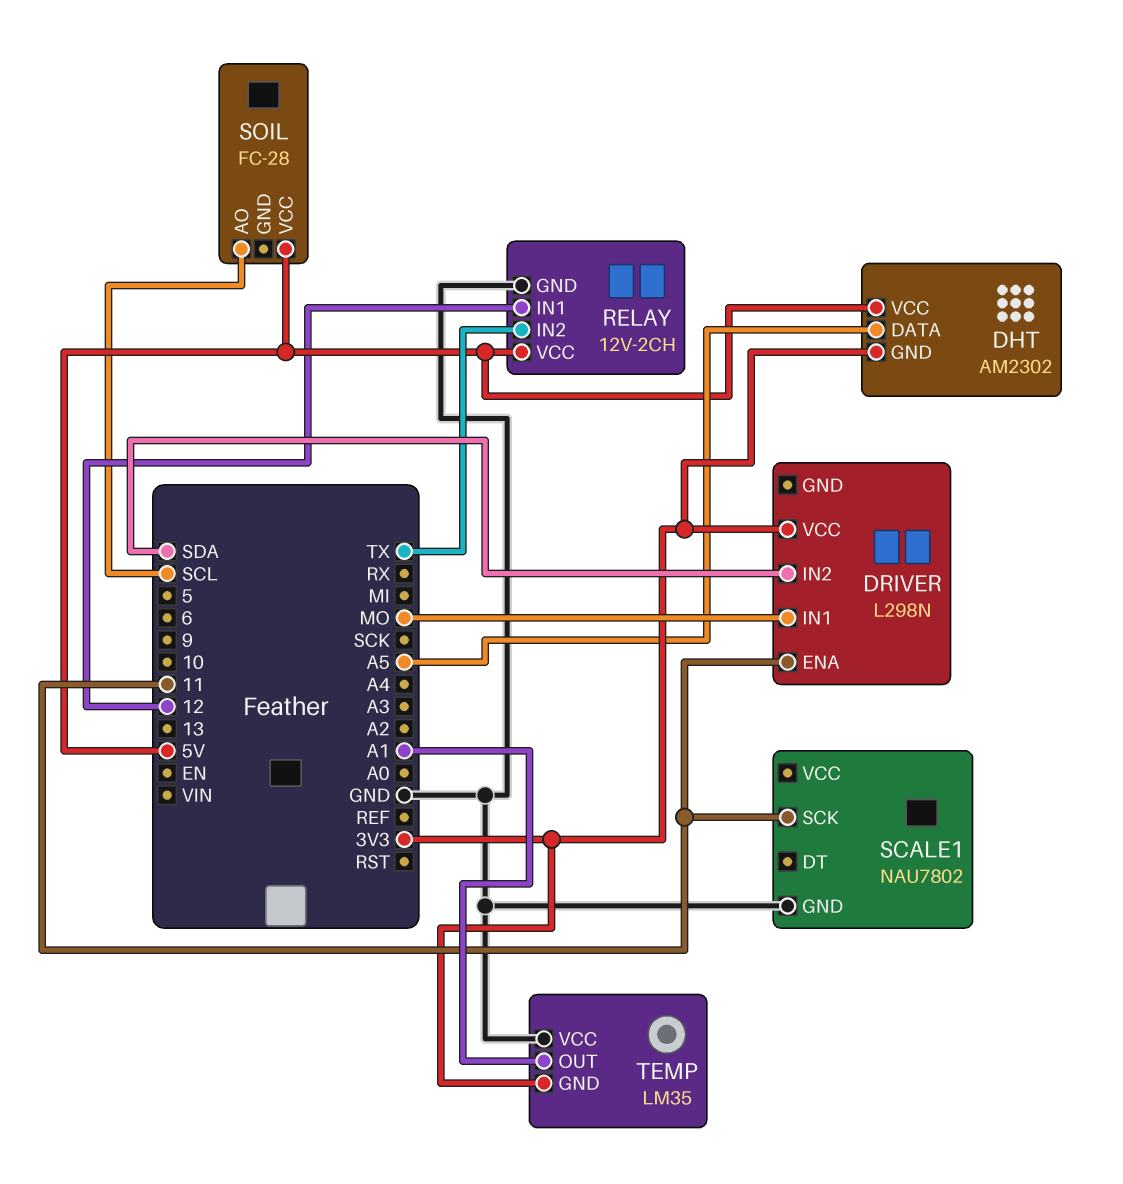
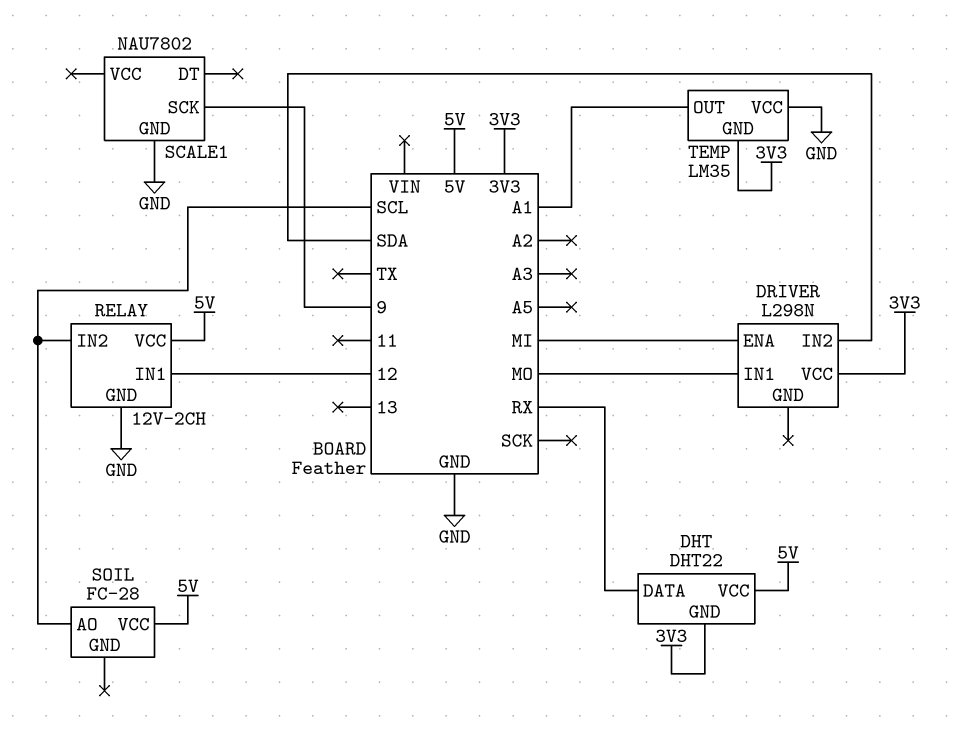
DHT: AM2302 -> DHT22
DHT pin DATA: A5 -> RX
DRIVER pin ENA: 11 -> MI
RELAY pin IN2: TX -> SCL
SCALE1 pin SCK: 11 -> 9

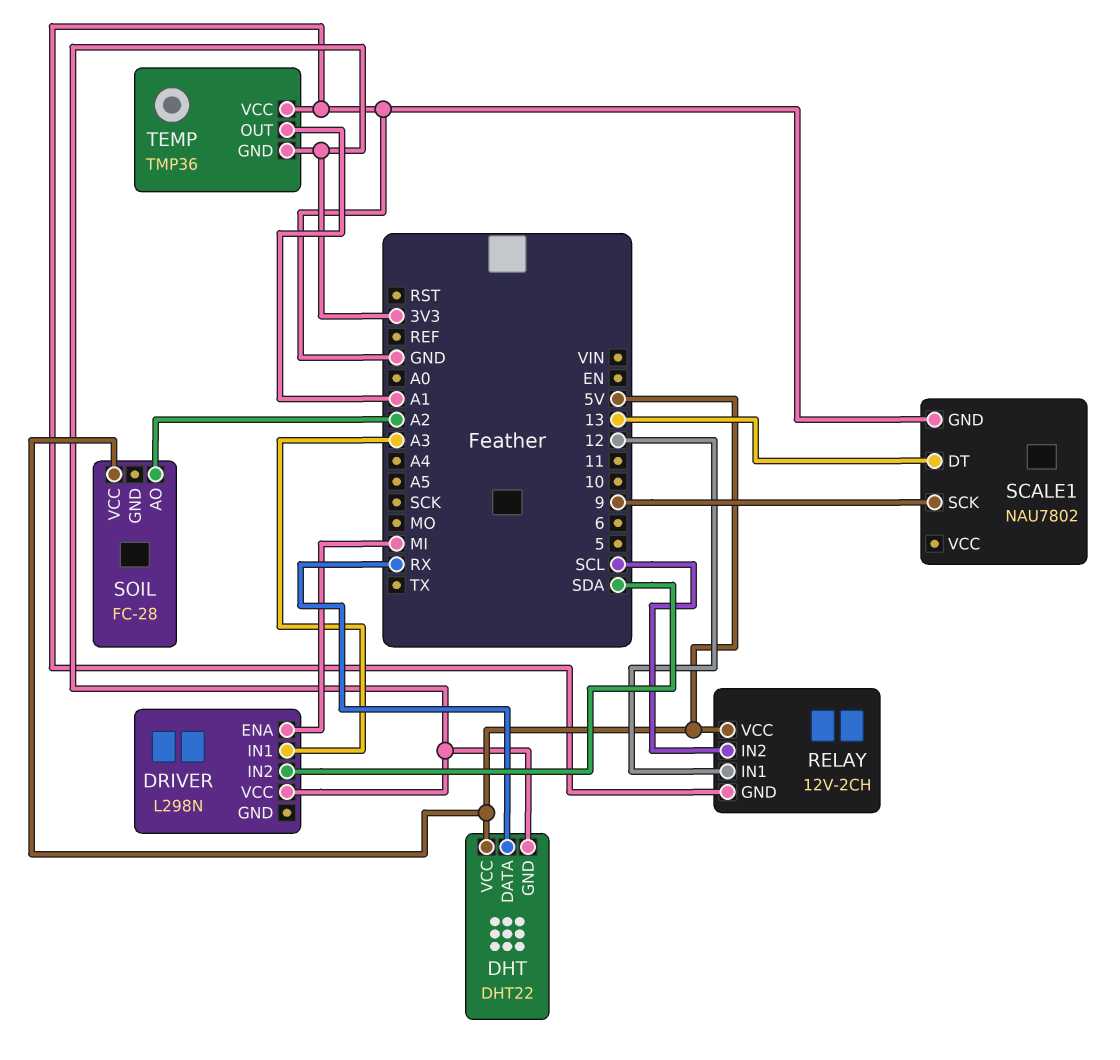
DRIVER pin IN1: MO -> A3
SCALE1 pin DT: none -> 13
SOIL pin AO: SCL -> A2
TEMP: LM35 -> TMP36

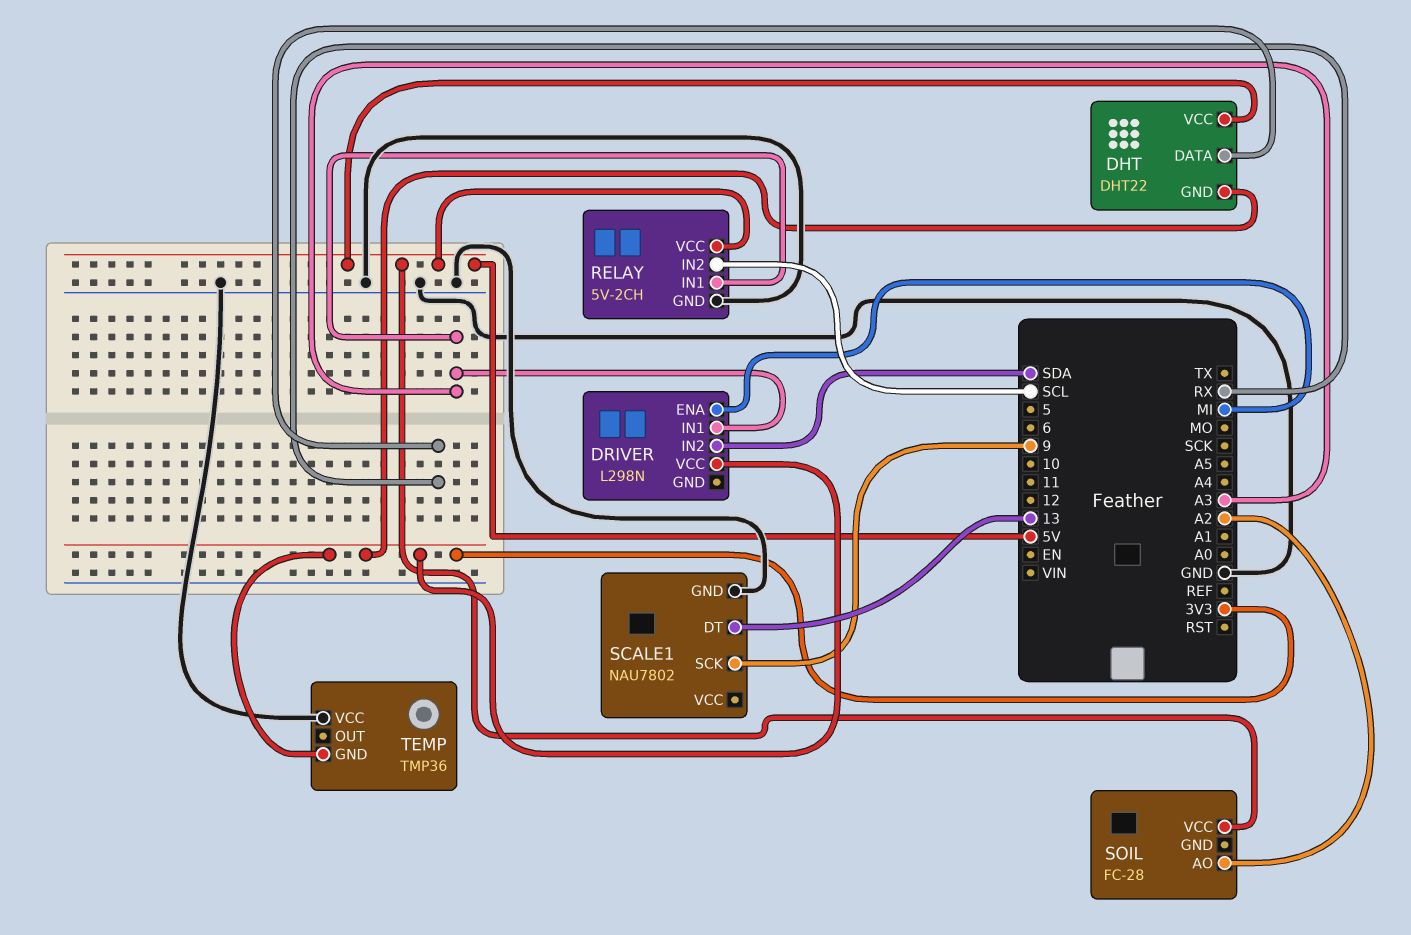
RELAY: 12V-2CH -> 5V-2CH
RELAY pin IN1: 12 -> A3
TEMP pin OUT: A1 -> none

